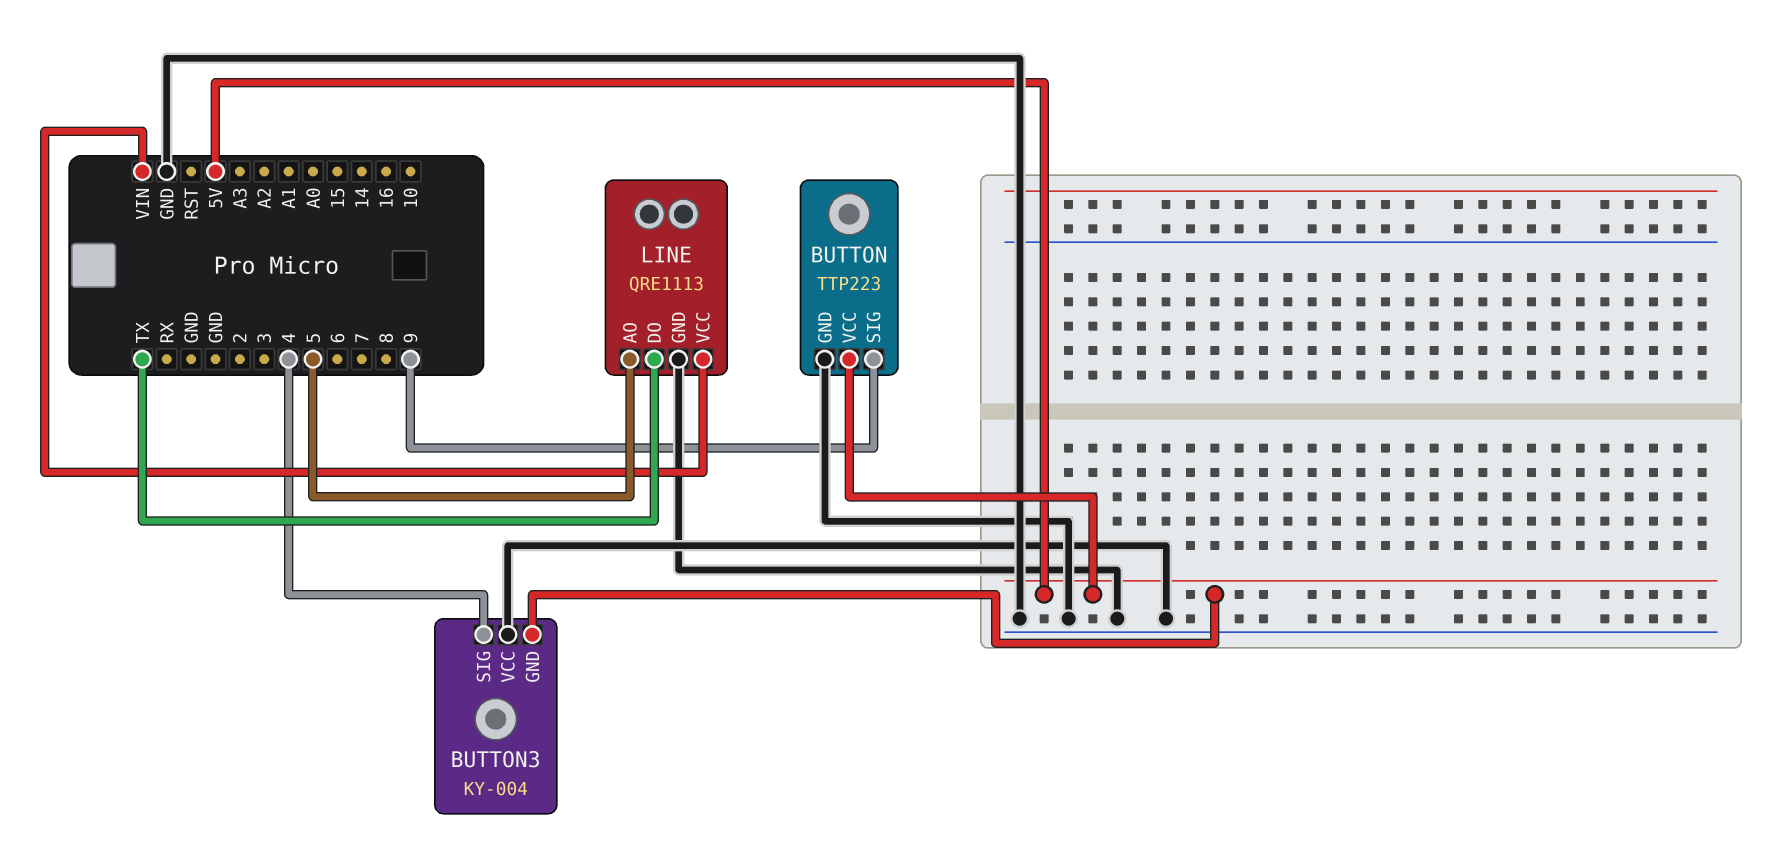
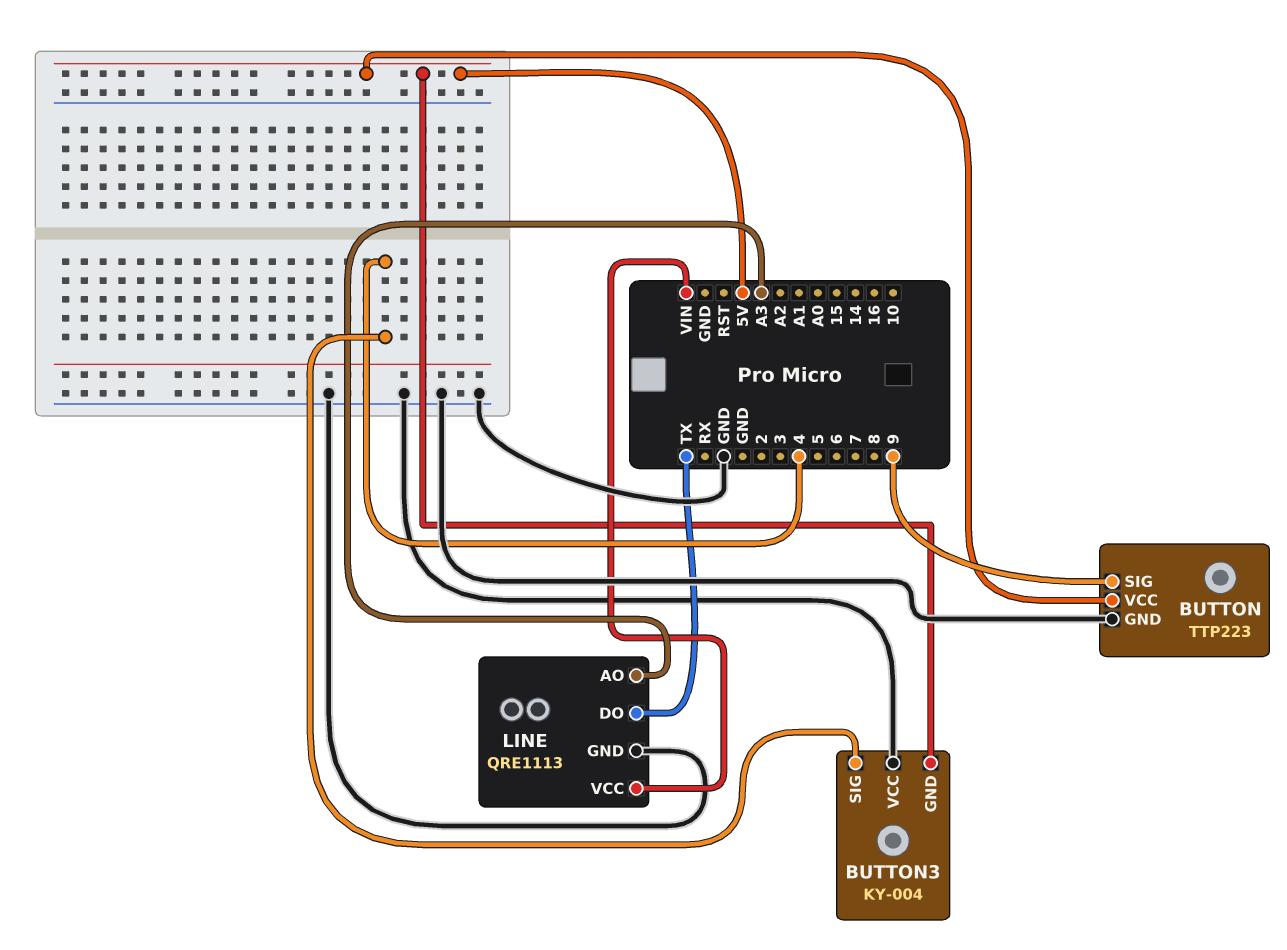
LINE pin AO: 5 -> A3

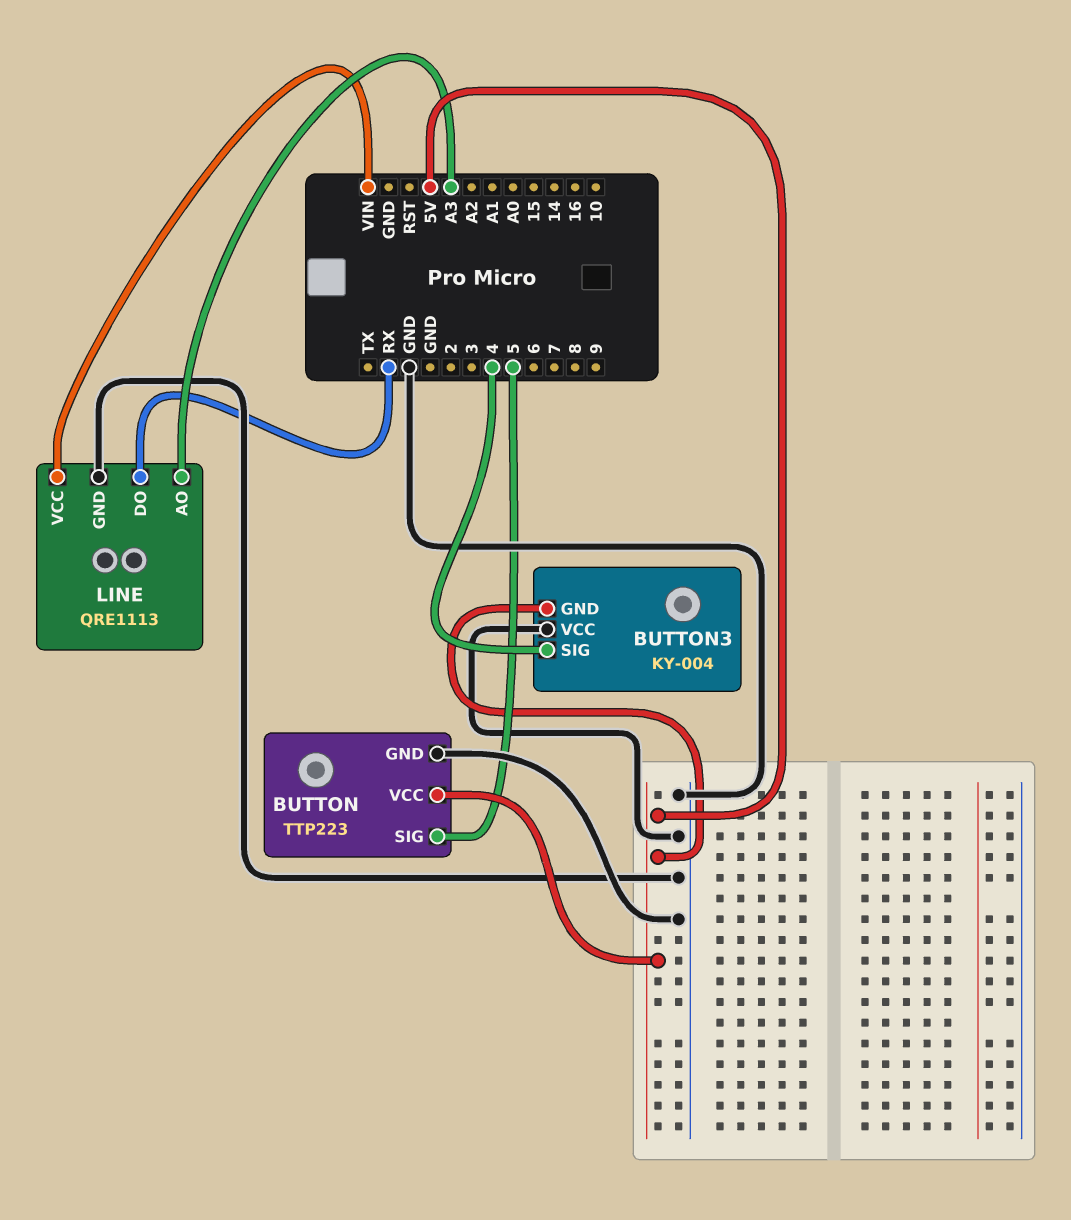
BUTTON pin SIG: 9 -> 5
LINE pin DO: TX -> RX

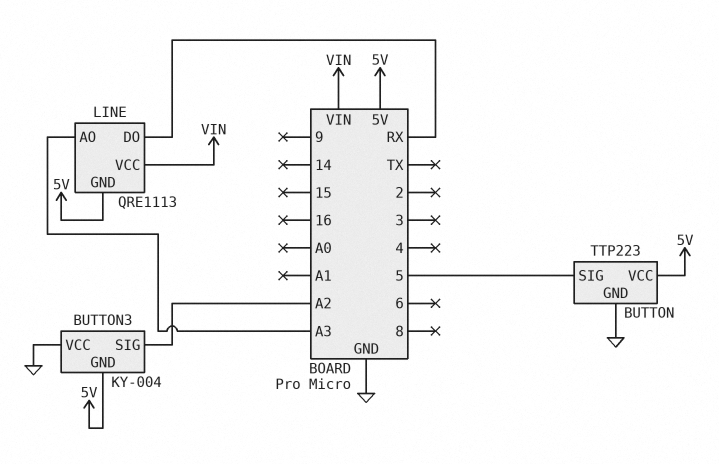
BUTTON3 pin SIG: 4 -> A2
LINE pin GND: GND -> 5V

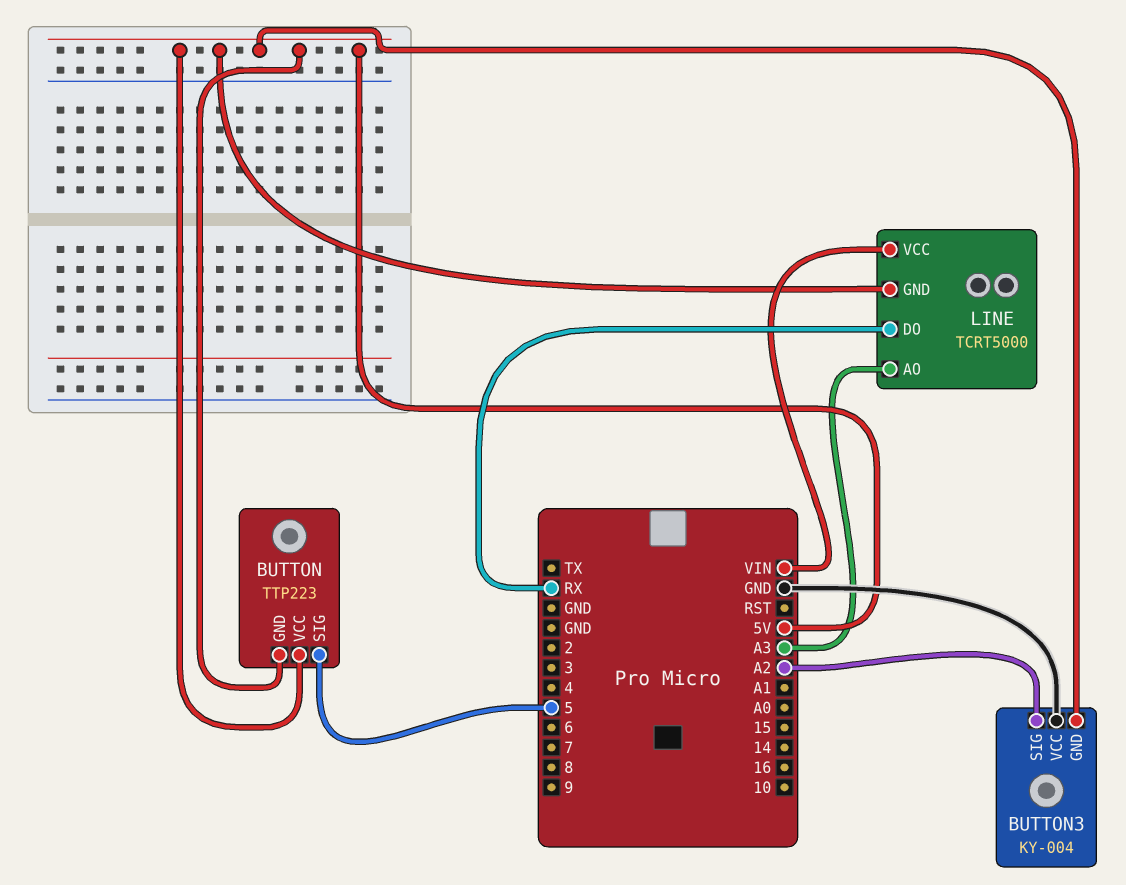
BUTTON pin GND: GND -> 5V
LINE: QRE1113 -> TCRT5000

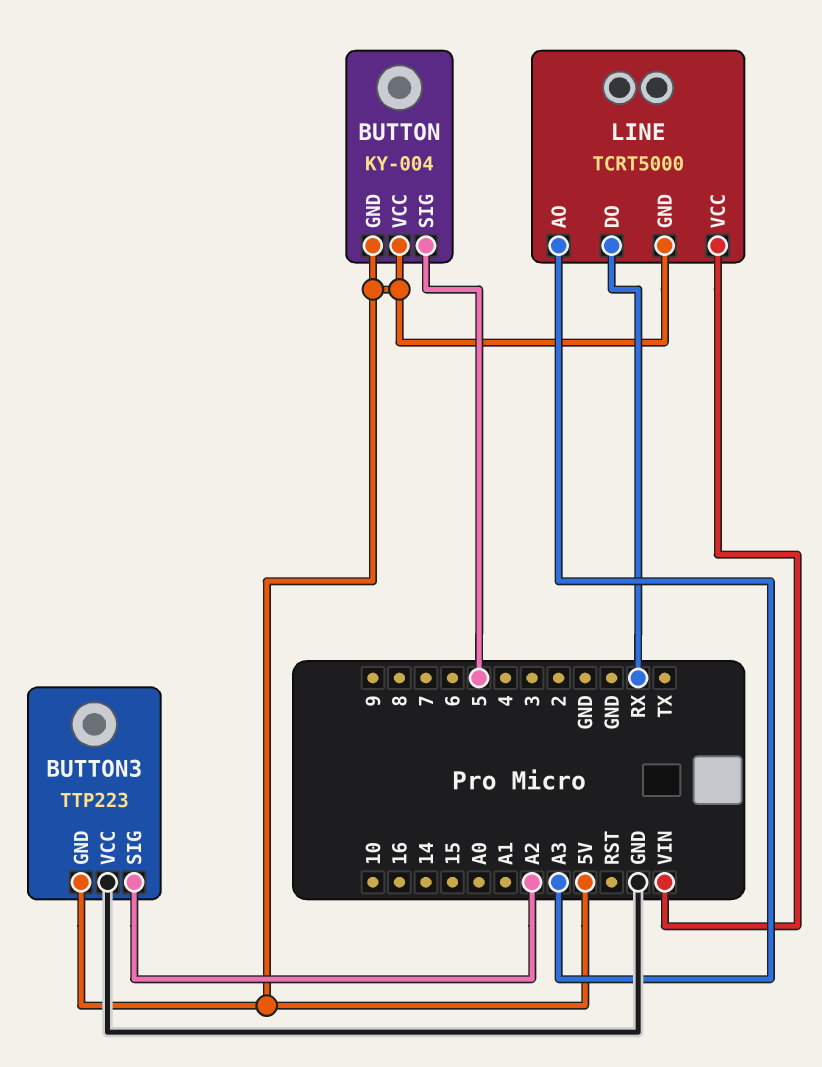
BUTTON: TTP223 -> KY-004
BUTTON3: KY-004 -> TTP223

